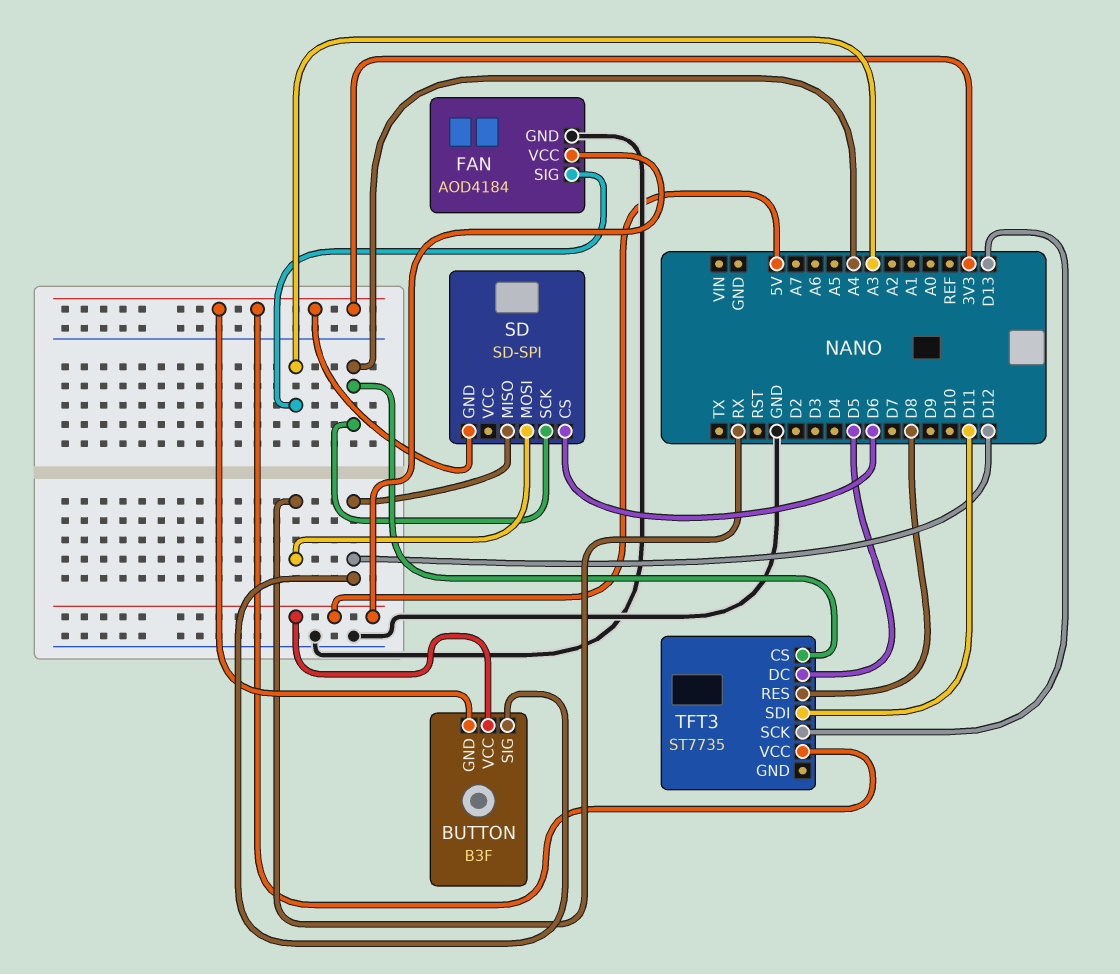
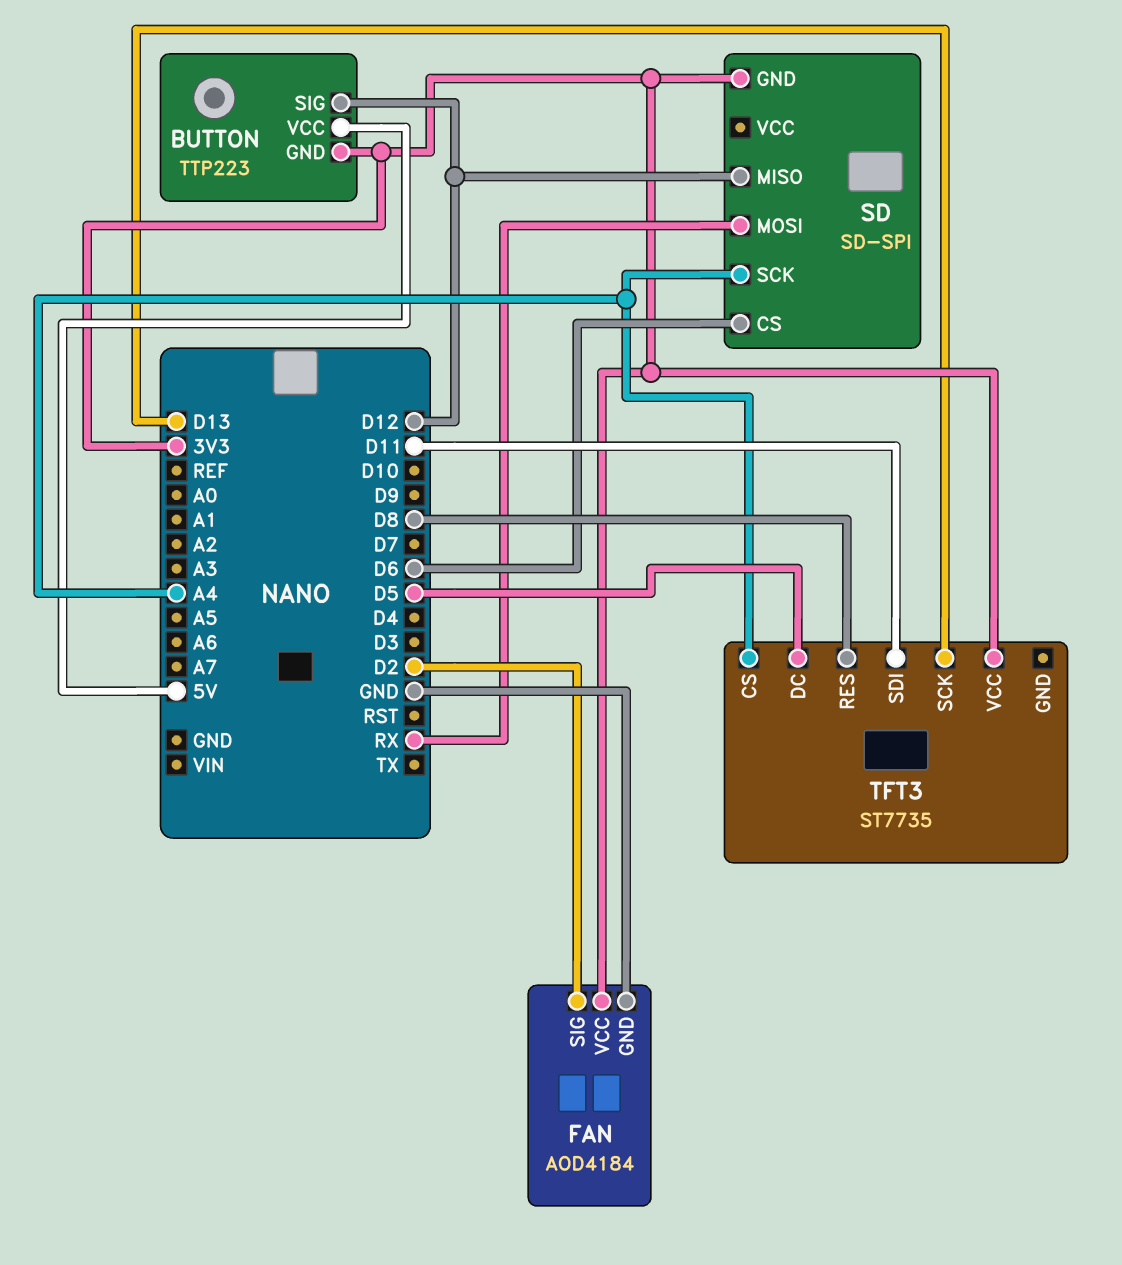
BUTTON: B3F -> TTP223
FAN pin SIG: A3 -> D2
FAN pin VCC: 5V -> 3V3

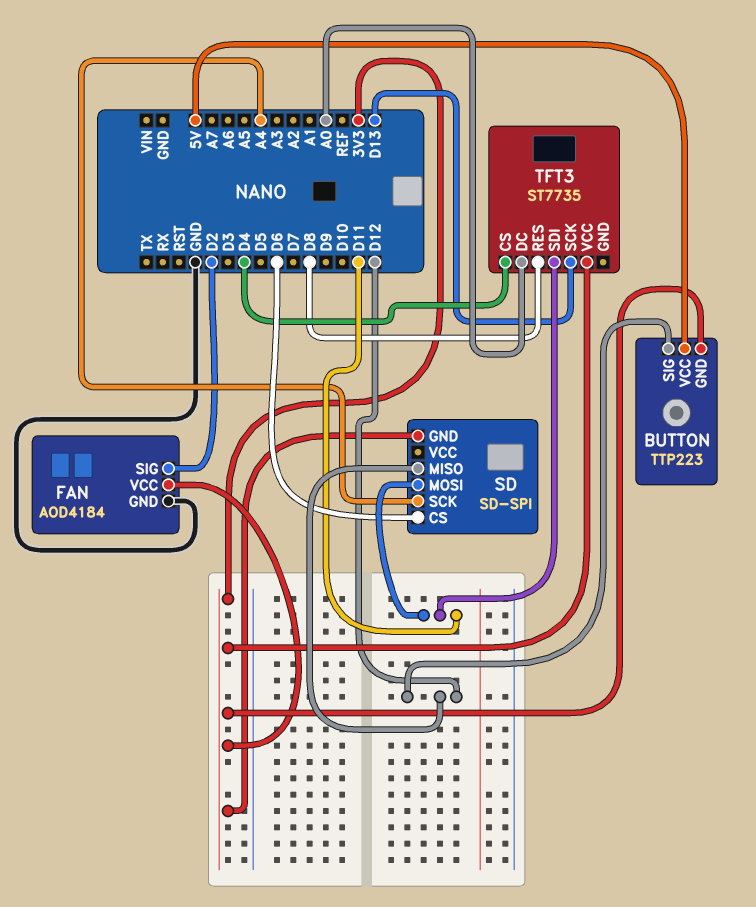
SD pin MOSI: RX -> D11
TFT3 pin CS: A4 -> D4
TFT3 pin DC: D5 -> A0

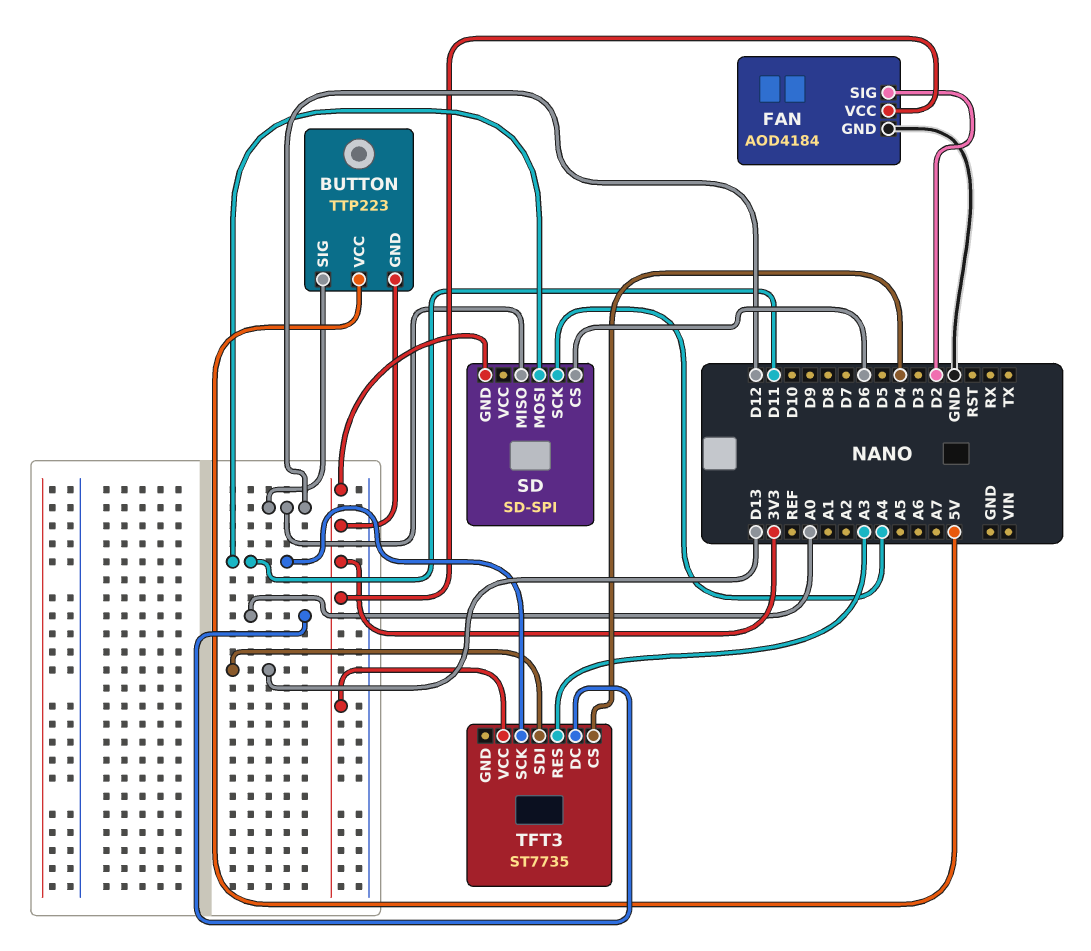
TFT3 pin RES: D8 -> A3
TFT3 pin SCK: D13 -> D11
TFT3 pin SDI: D11 -> D13

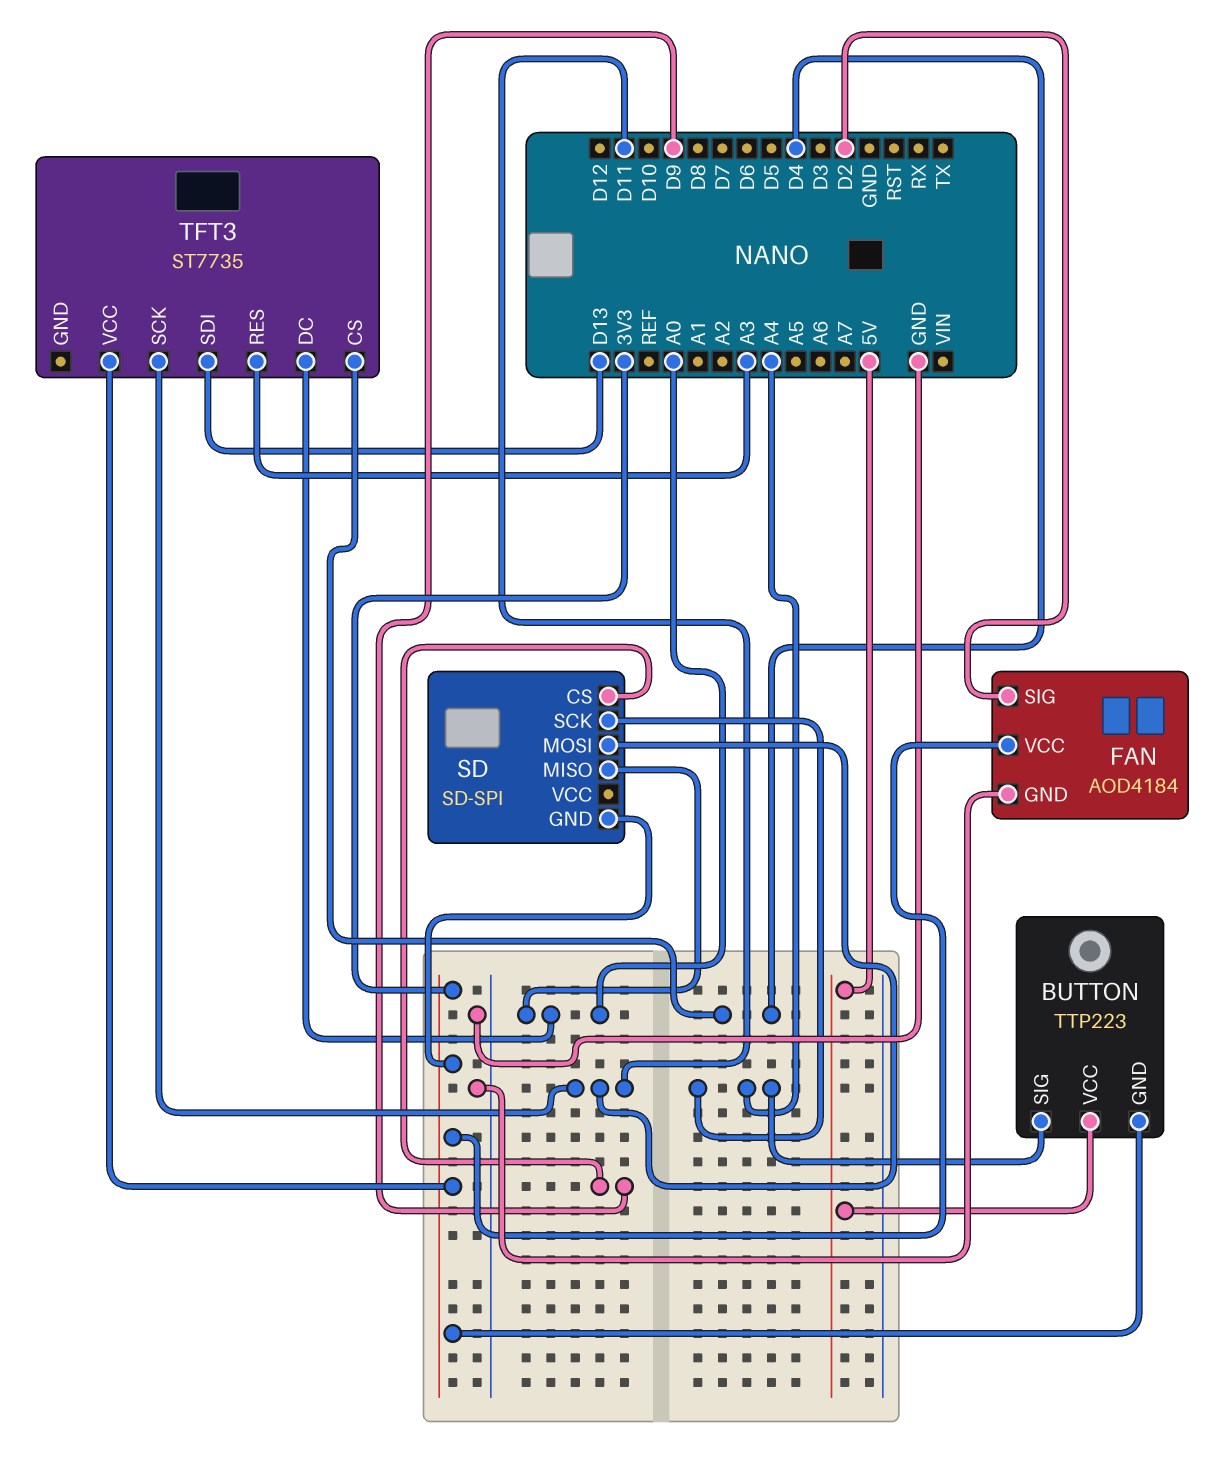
BUTTON pin SIG: D12 -> A4
SD pin CS: D6 -> D9
SD pin MISO: D12 -> A0

